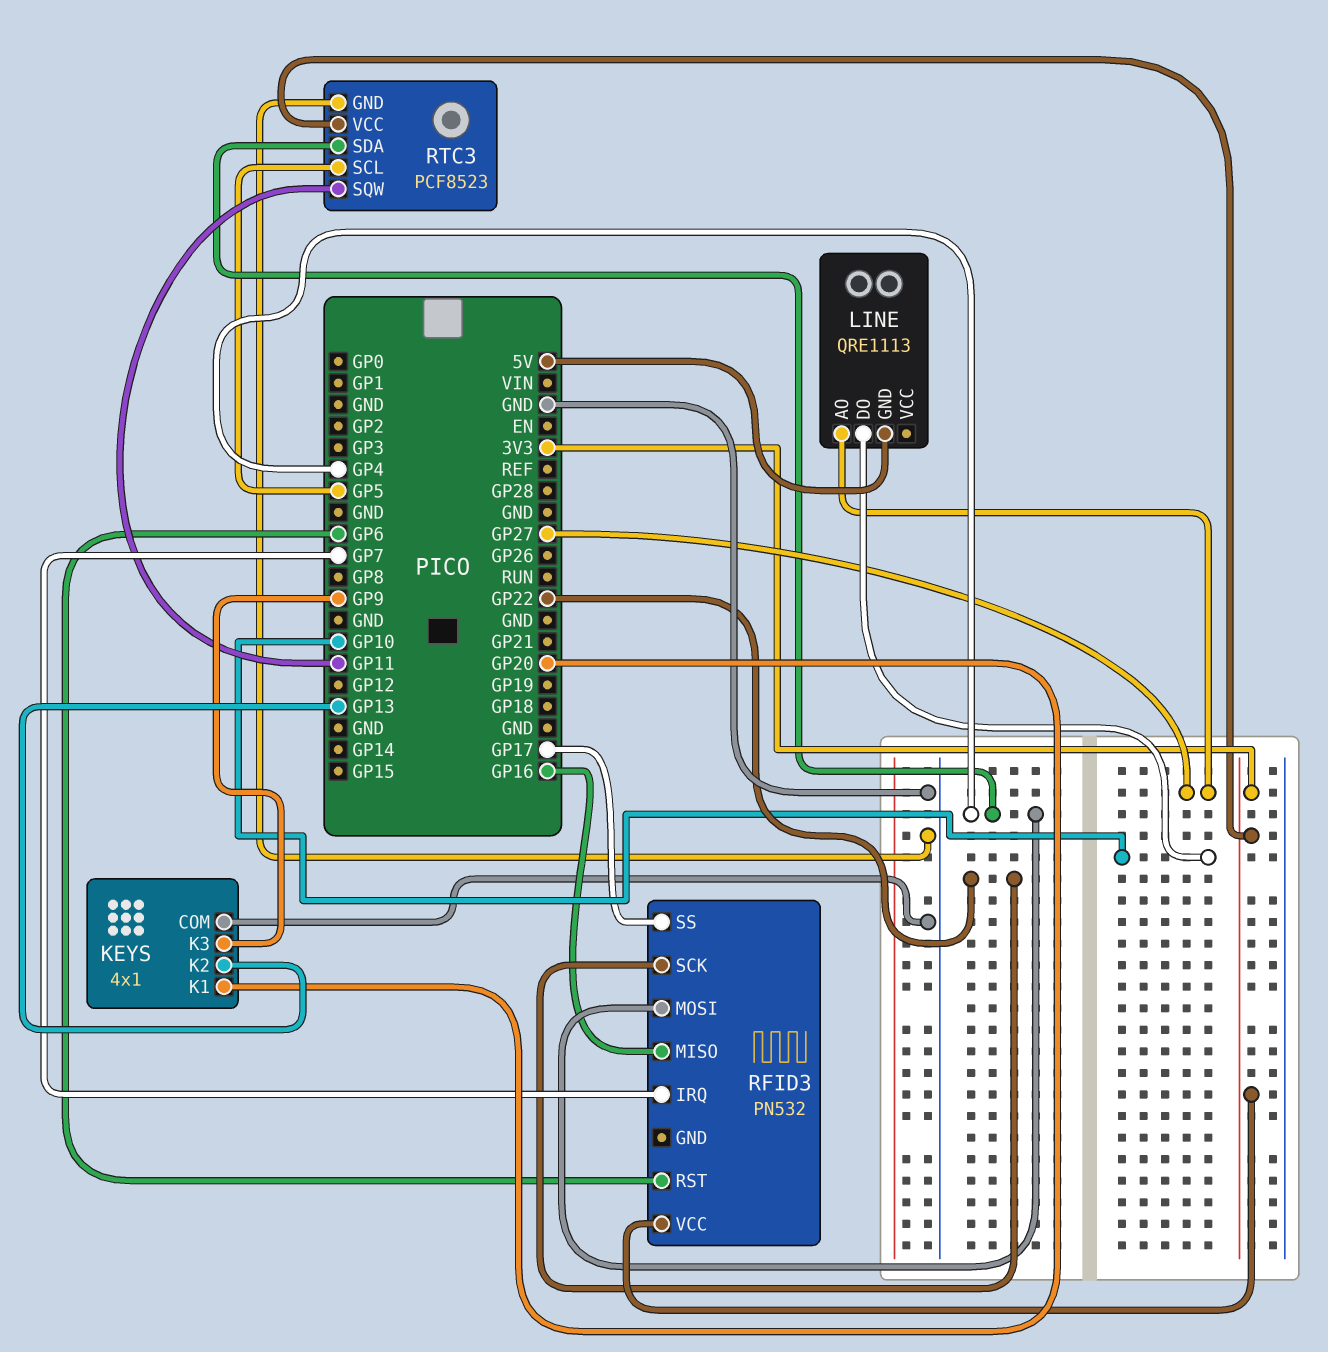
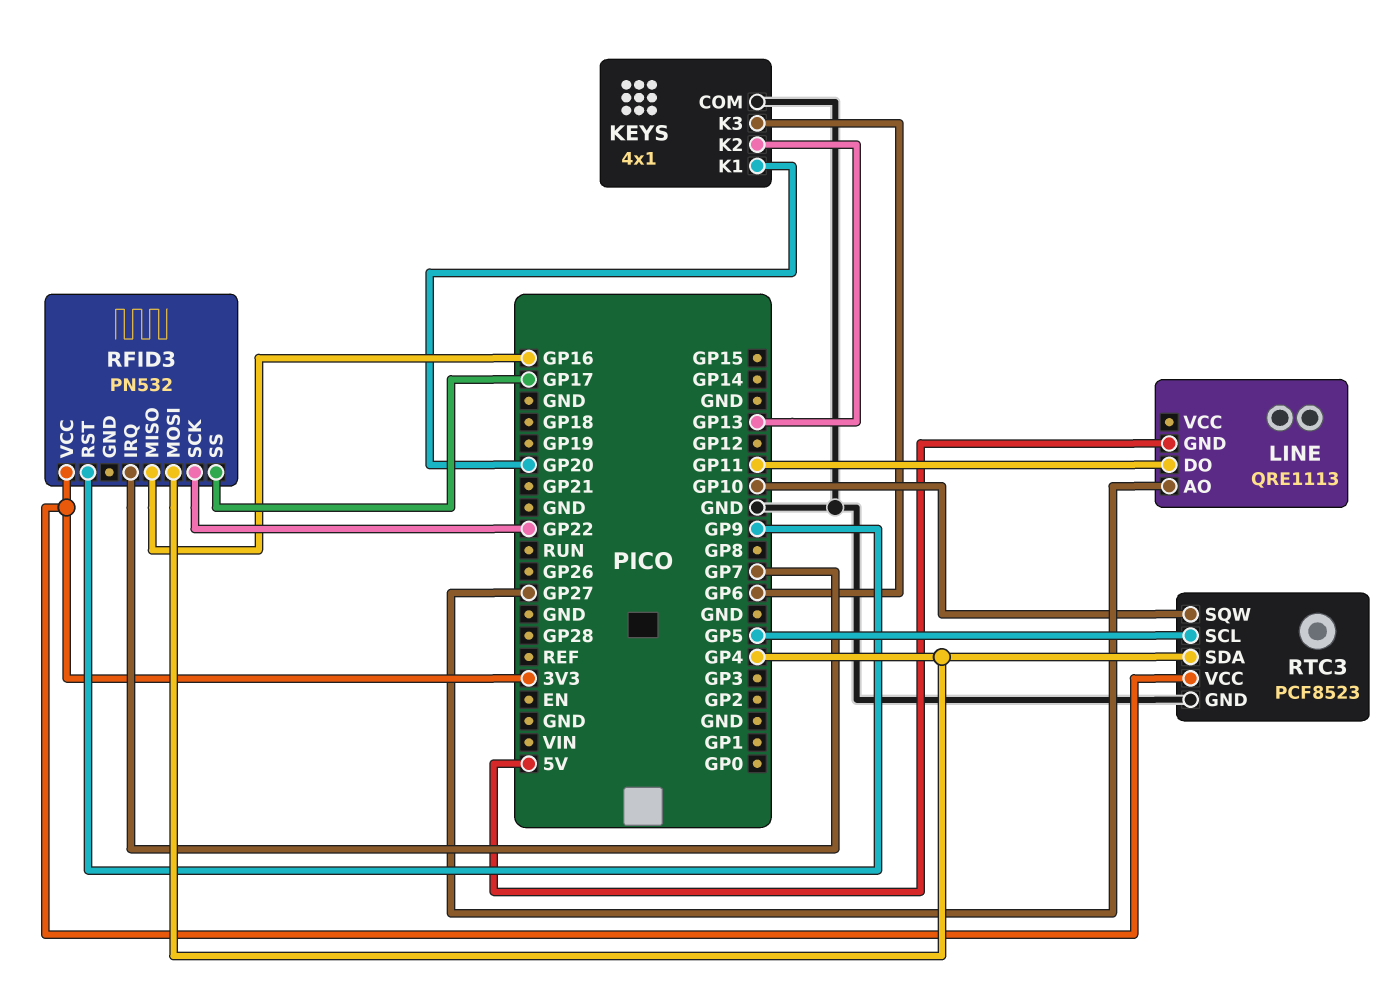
KEYS pin K3: GP9 -> GP6
LINE pin DO: GP10 -> GP11
RFID3 pin RST: GP6 -> GP9
RTC3 pin SQW: GP11 -> GP10

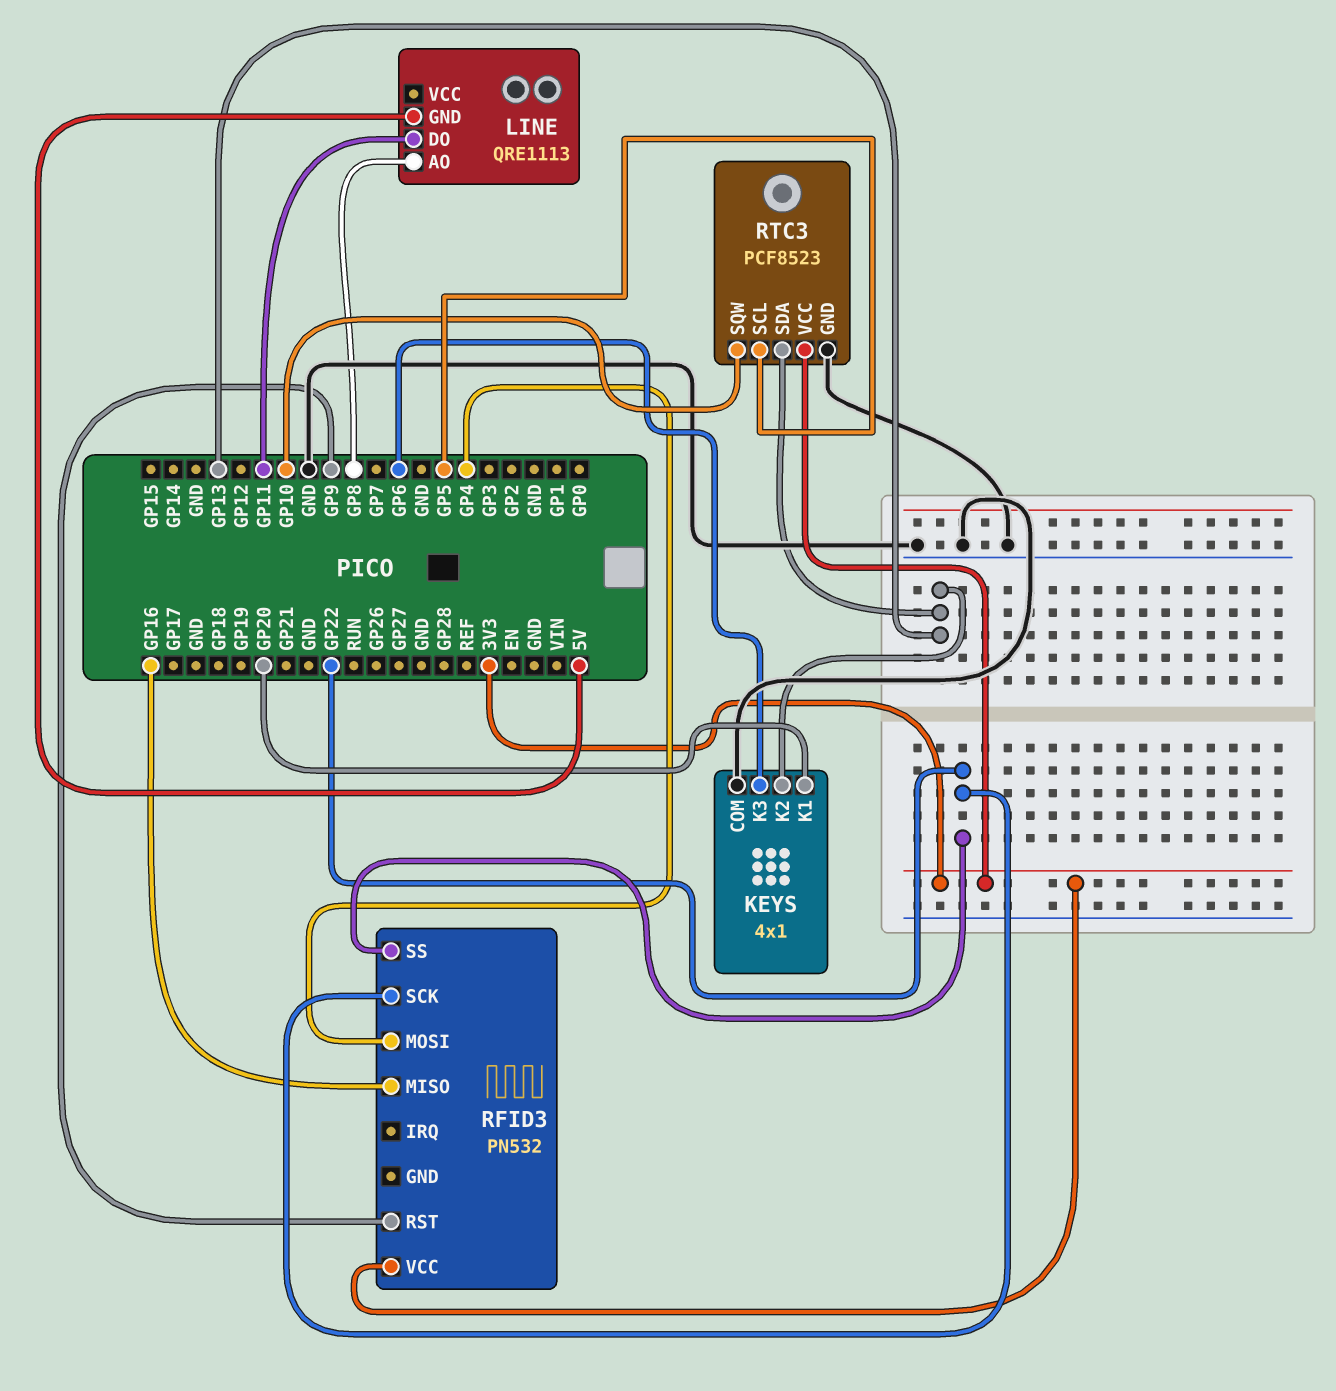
LINE pin AO: GP27 -> GP8
RFID3 pin IRQ: GP7 -> none
RFID3 pin SS: GP17 -> GP22
RTC3 pin SDA: GP4 -> GP13

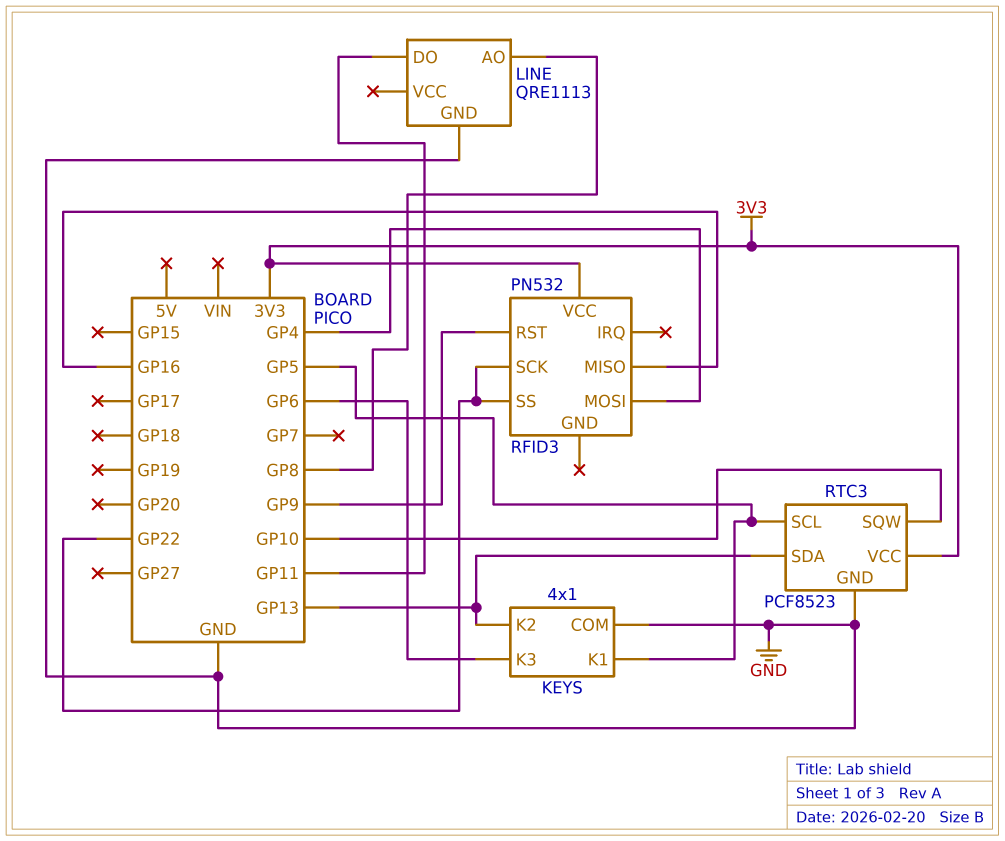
KEYS pin K1: GP20 -> GP5
LINE pin GND: 5V -> GND

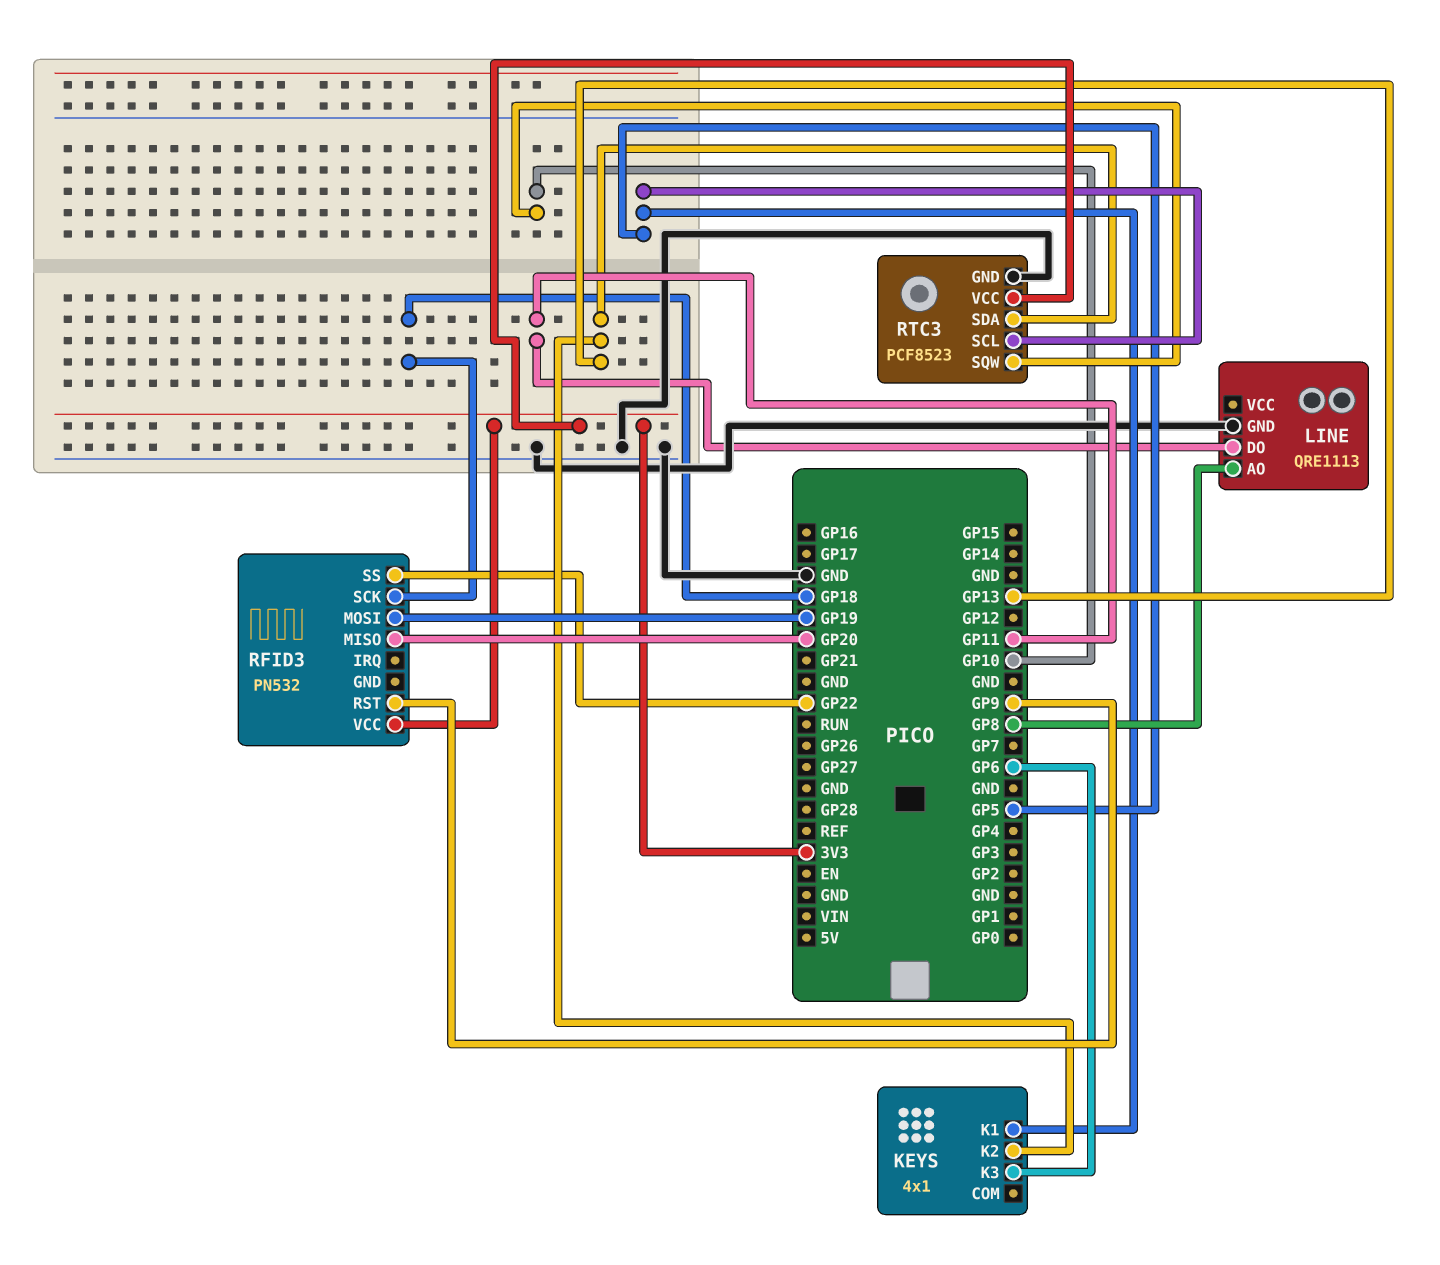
KEYS pin COM: GND -> none
RFID3 pin MISO: GP16 -> GP20
RFID3 pin MOSI: GP4 -> GP19
RFID3 pin SCK: GP22 -> GP18

